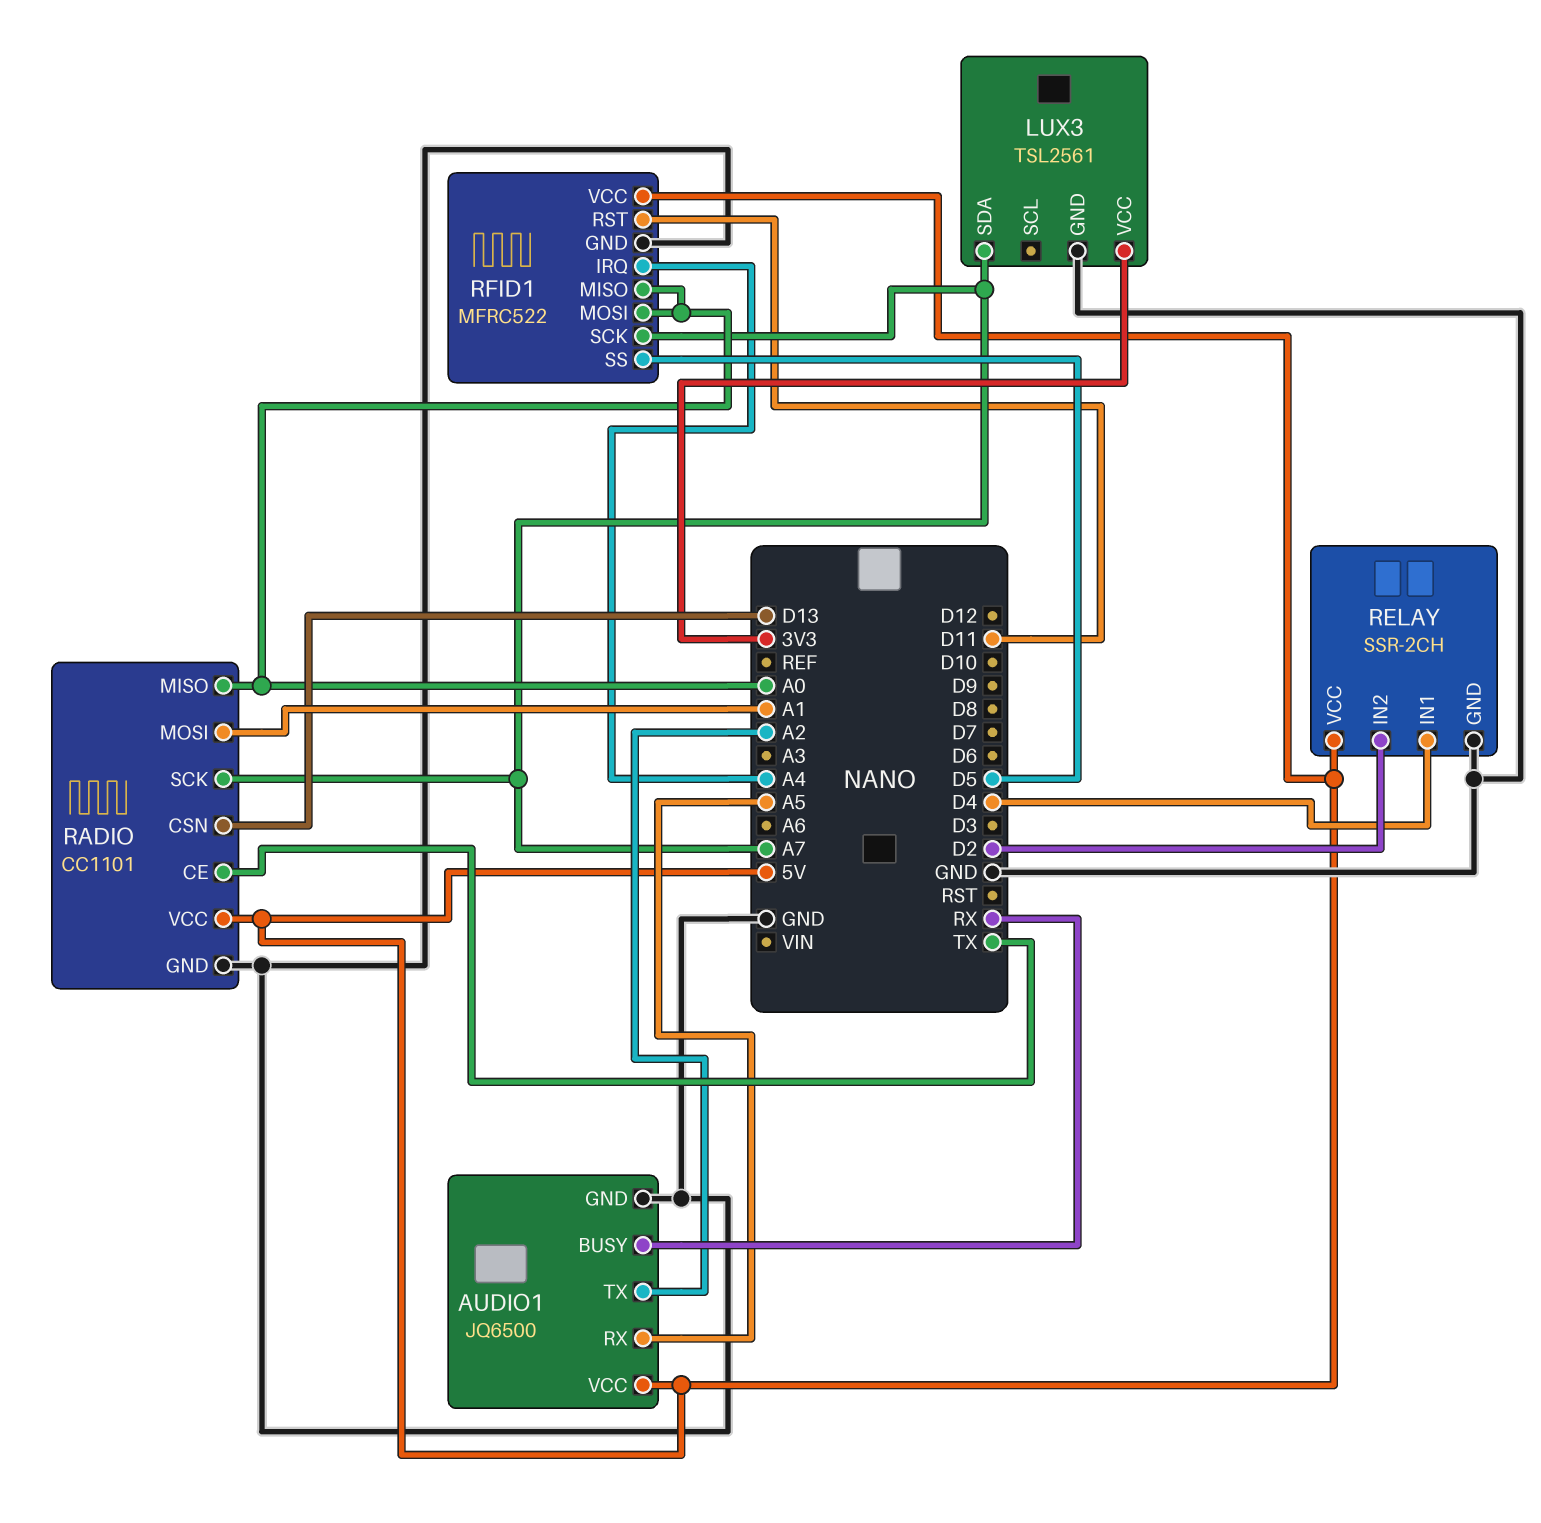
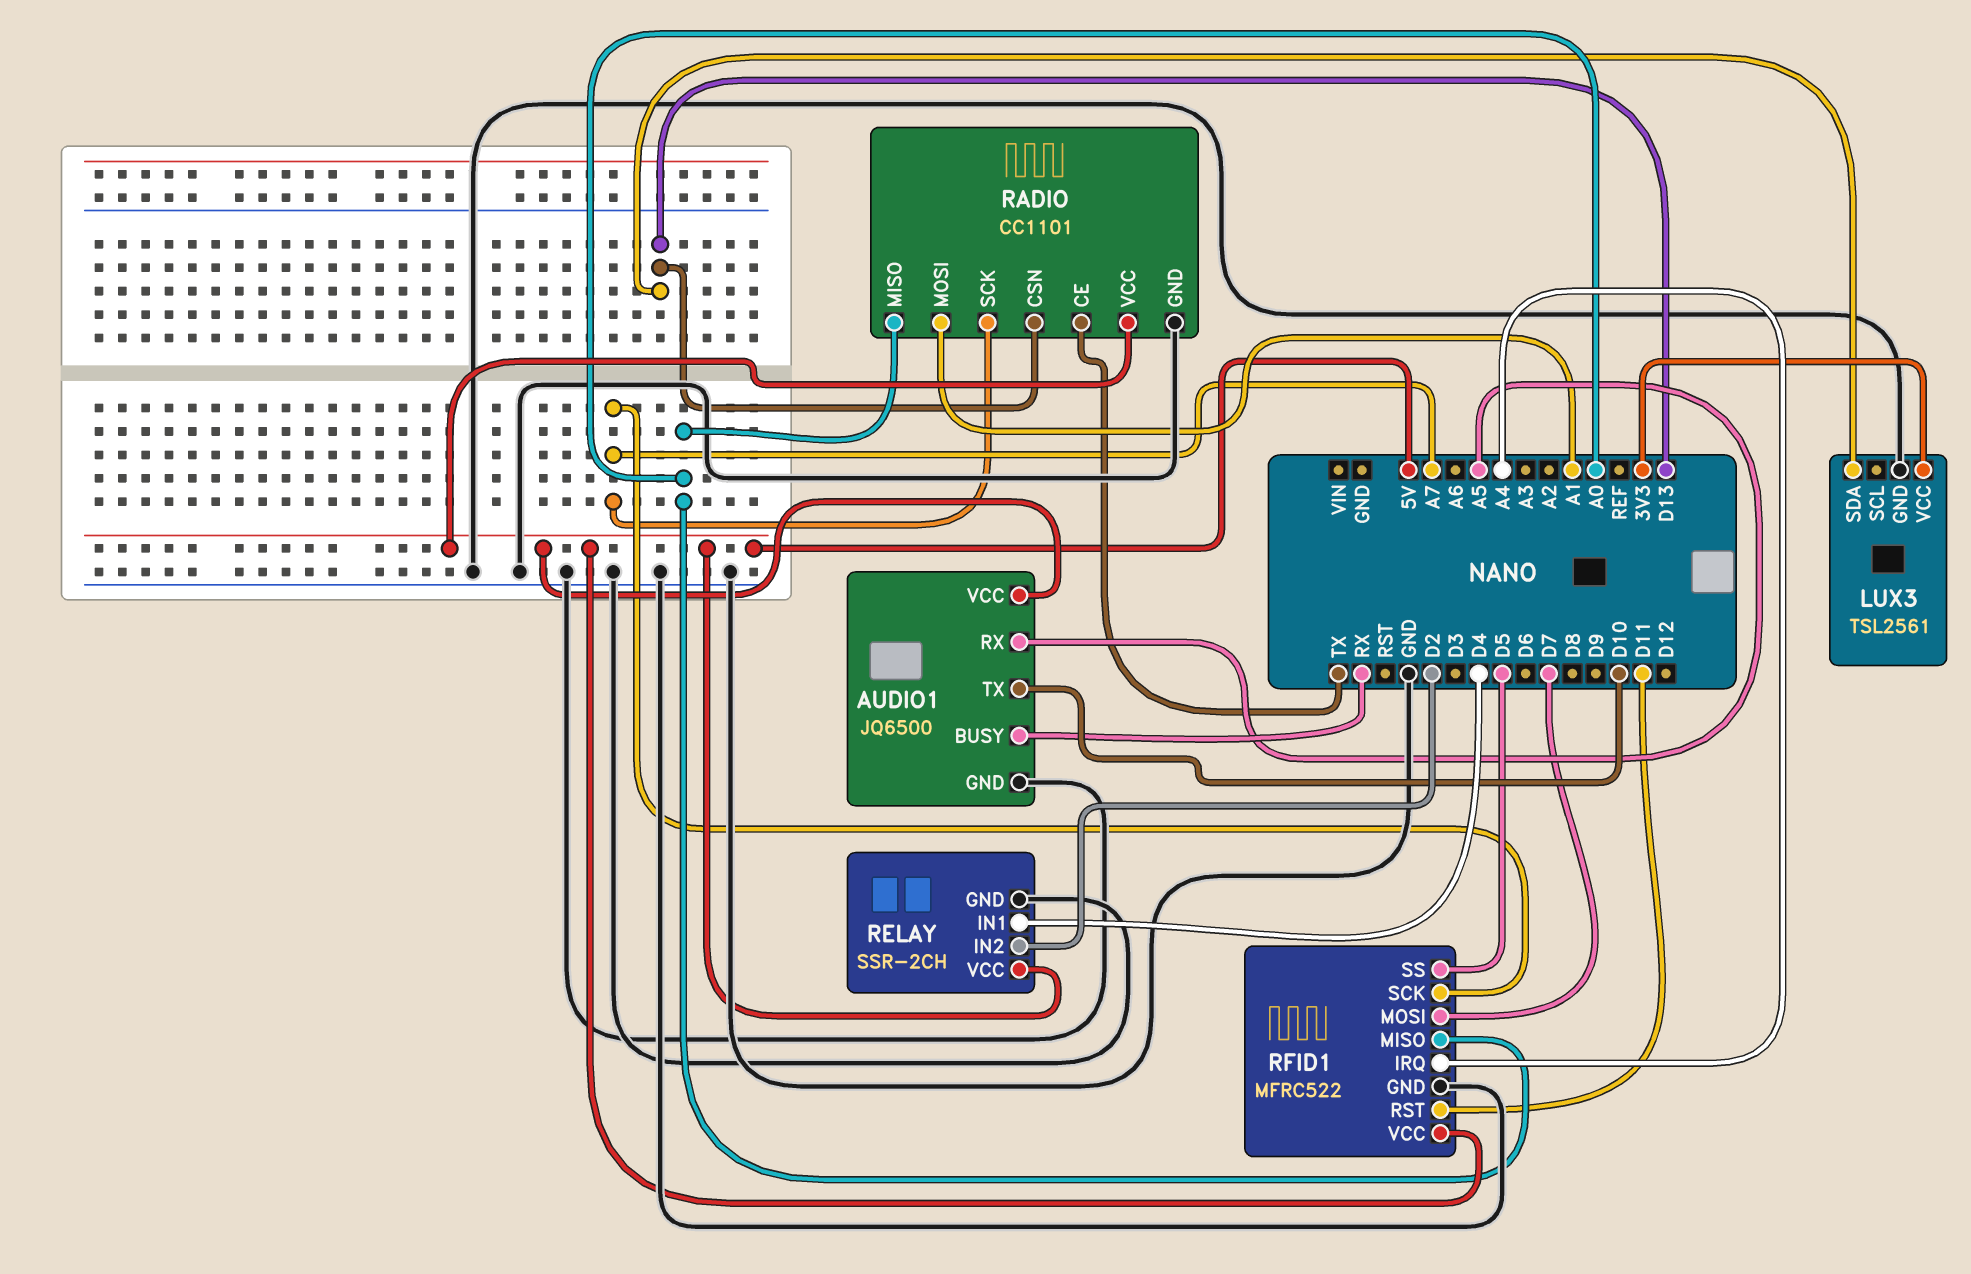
AUDIO1 pin TX: A2 -> D10
LUX3 pin SDA: A7 -> D13
RFID1 pin MOSI: A0 -> D7

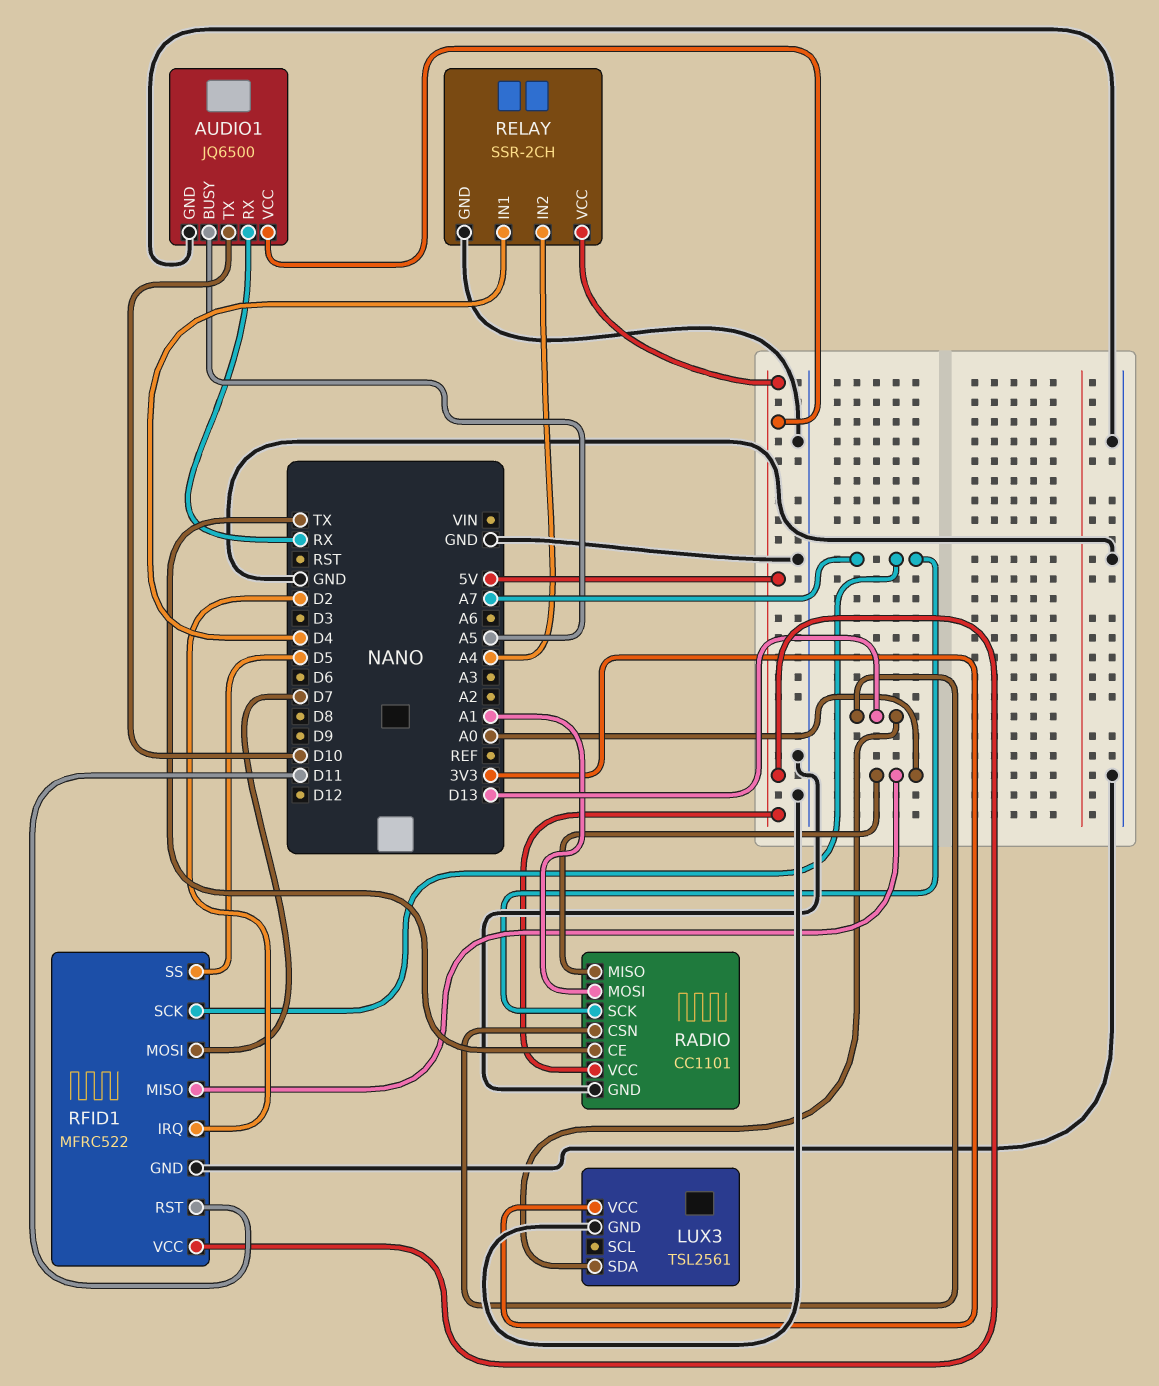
AUDIO1 pin BUSY: RX -> A5
AUDIO1 pin RX: A5 -> RX
RELAY pin IN2: D2 -> A4
RFID1 pin IRQ: A4 -> D2

